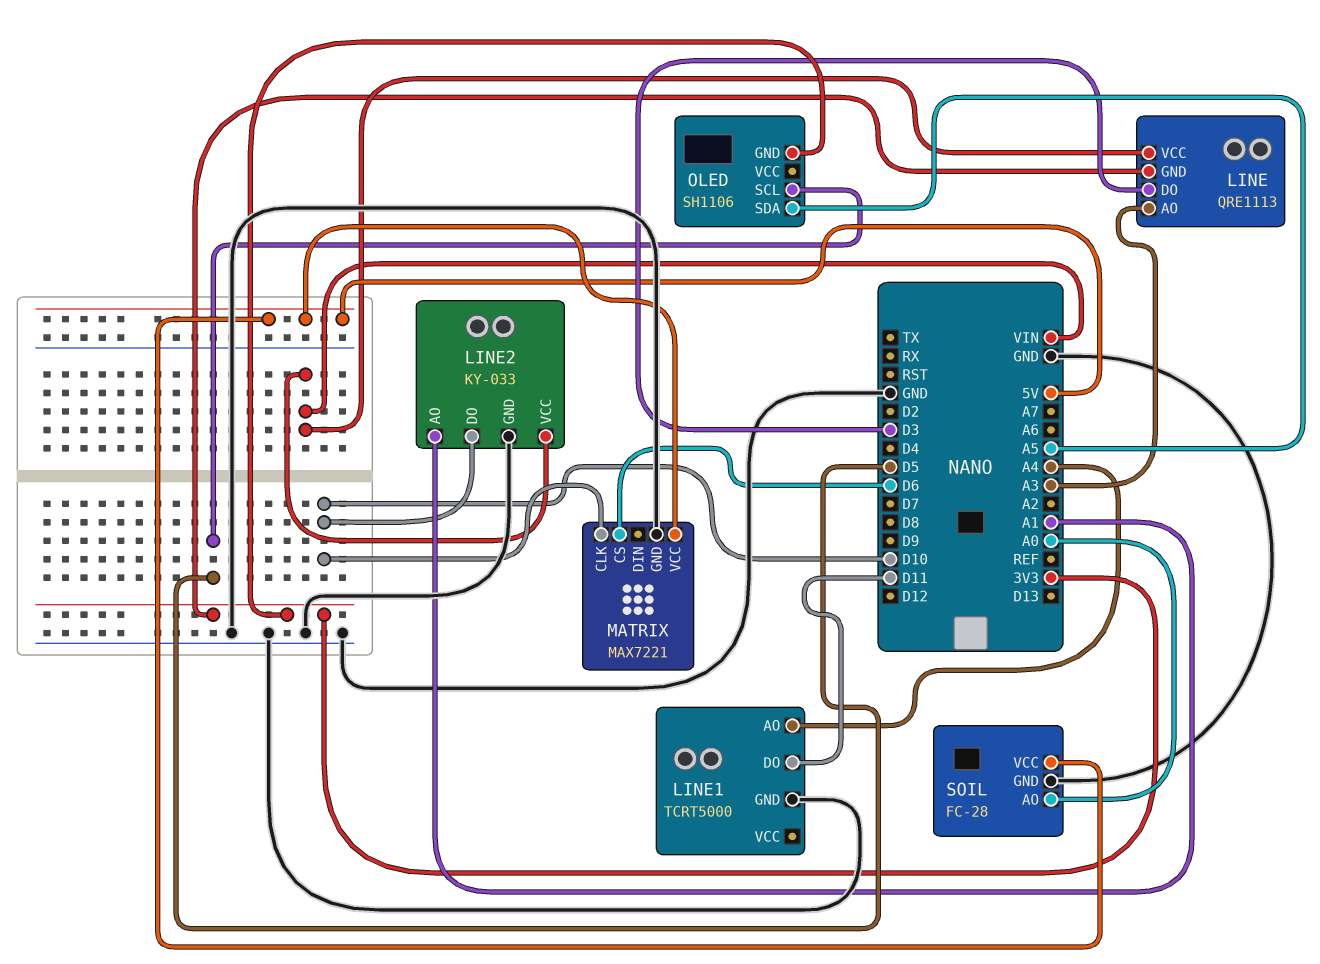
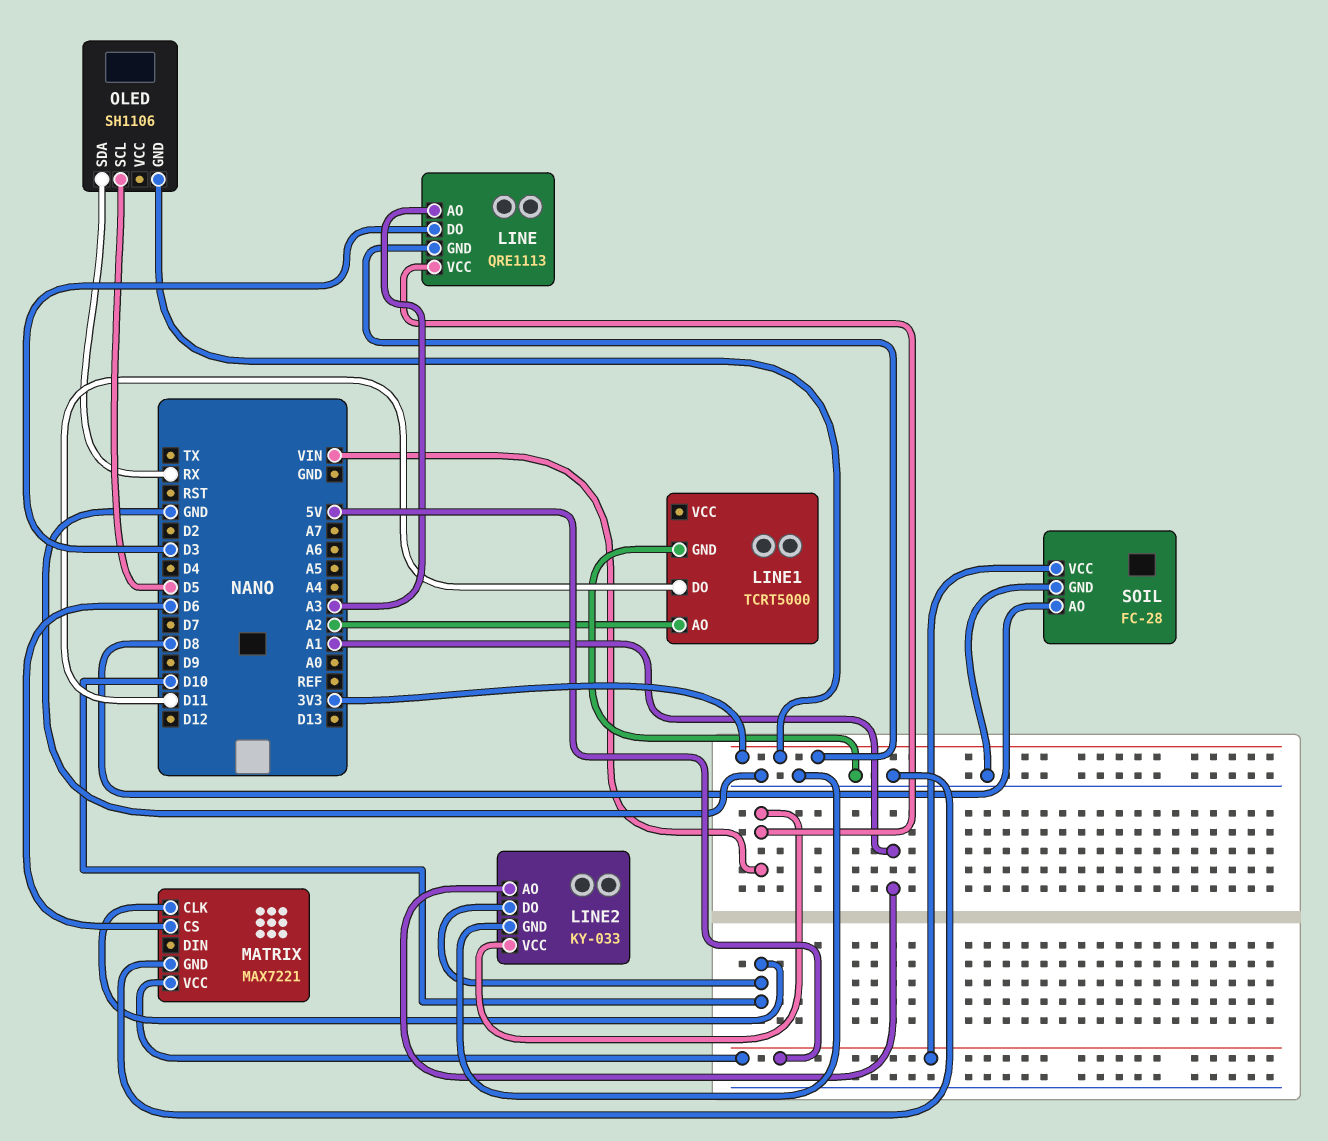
LINE1 pin AO: A4 -> A2
OLED pin SDA: A5 -> RX
SOIL pin AO: A0 -> D8

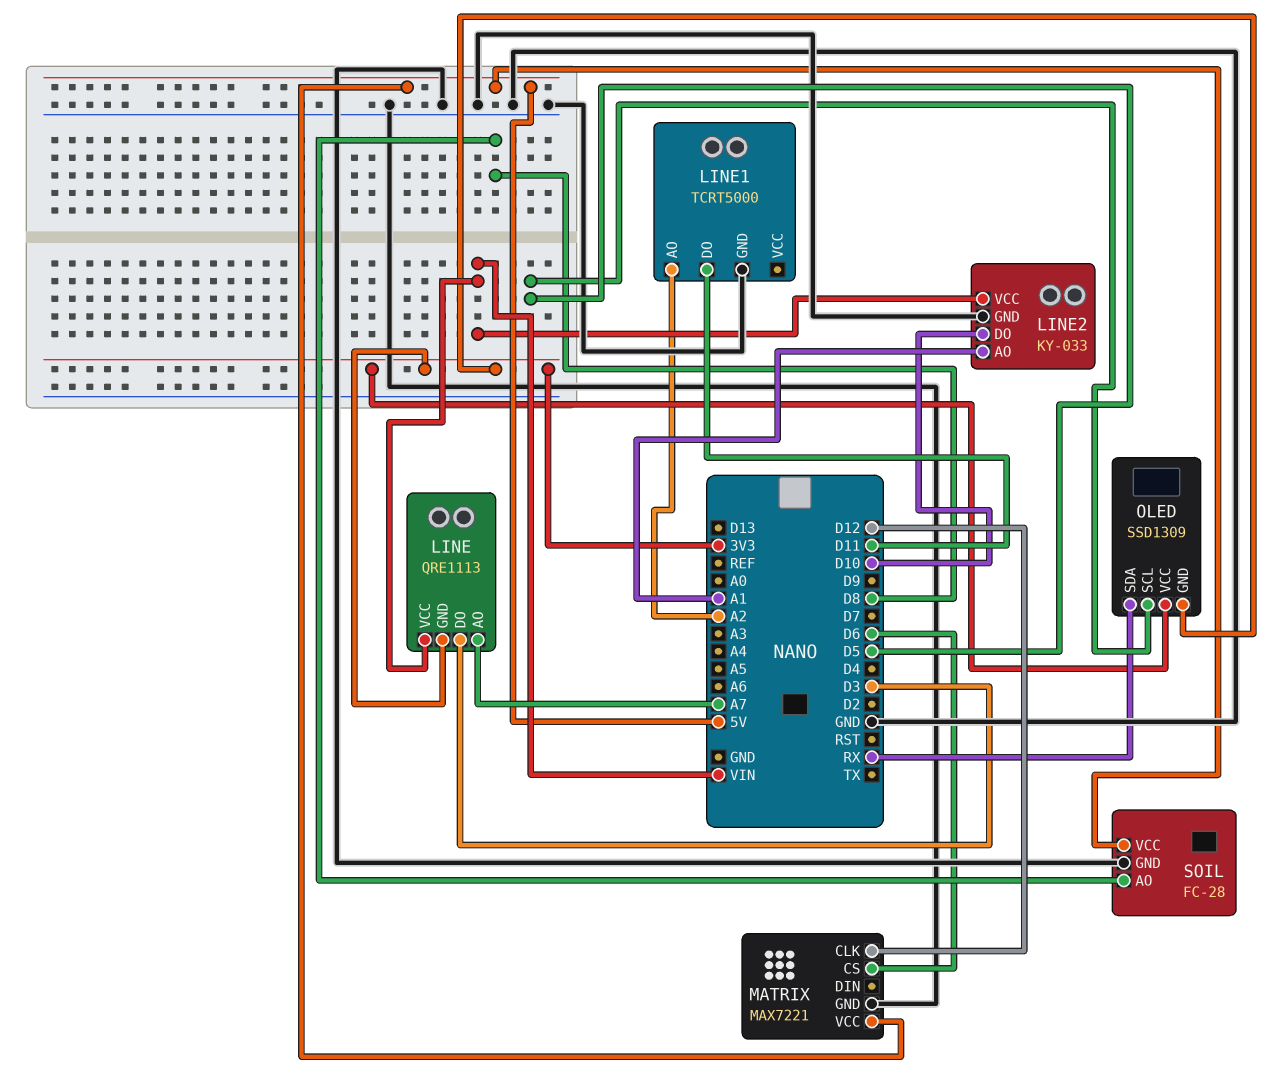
LINE pin AO: A3 -> A7
MATRIX pin CLK: D10 -> D12
OLED: SH1106 -> SSD1309
OLED pin VCC: none -> 3V3

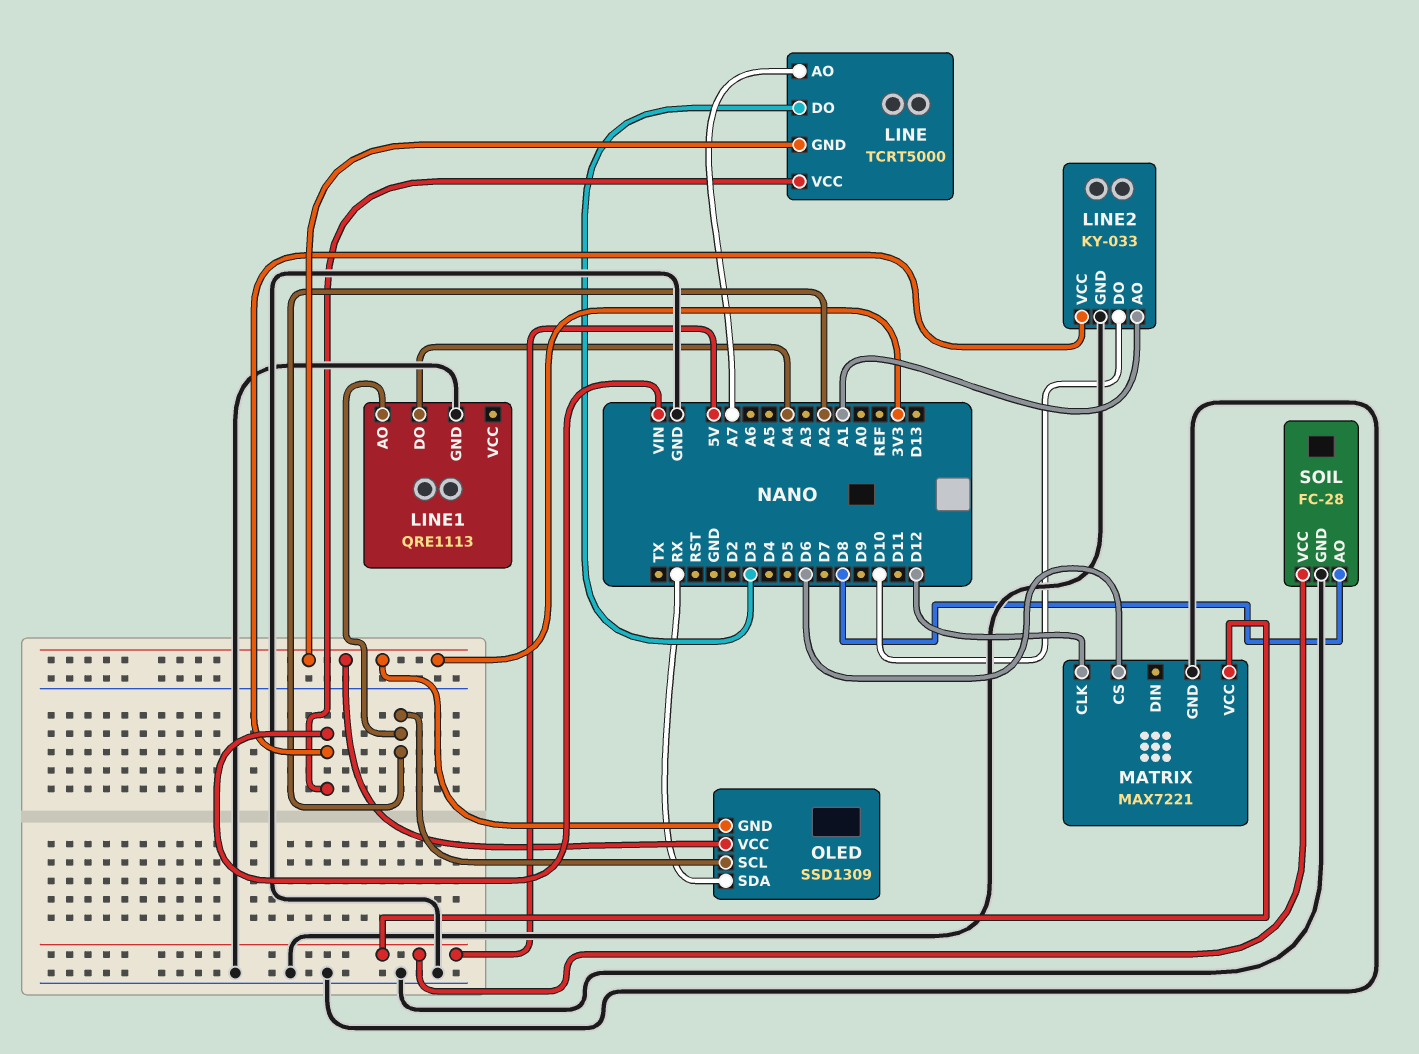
LINE: QRE1113 -> TCRT5000
LINE1: TCRT5000 -> QRE1113
LINE1 pin DO: D11 -> A4
OLED pin SCL: D5 -> A2

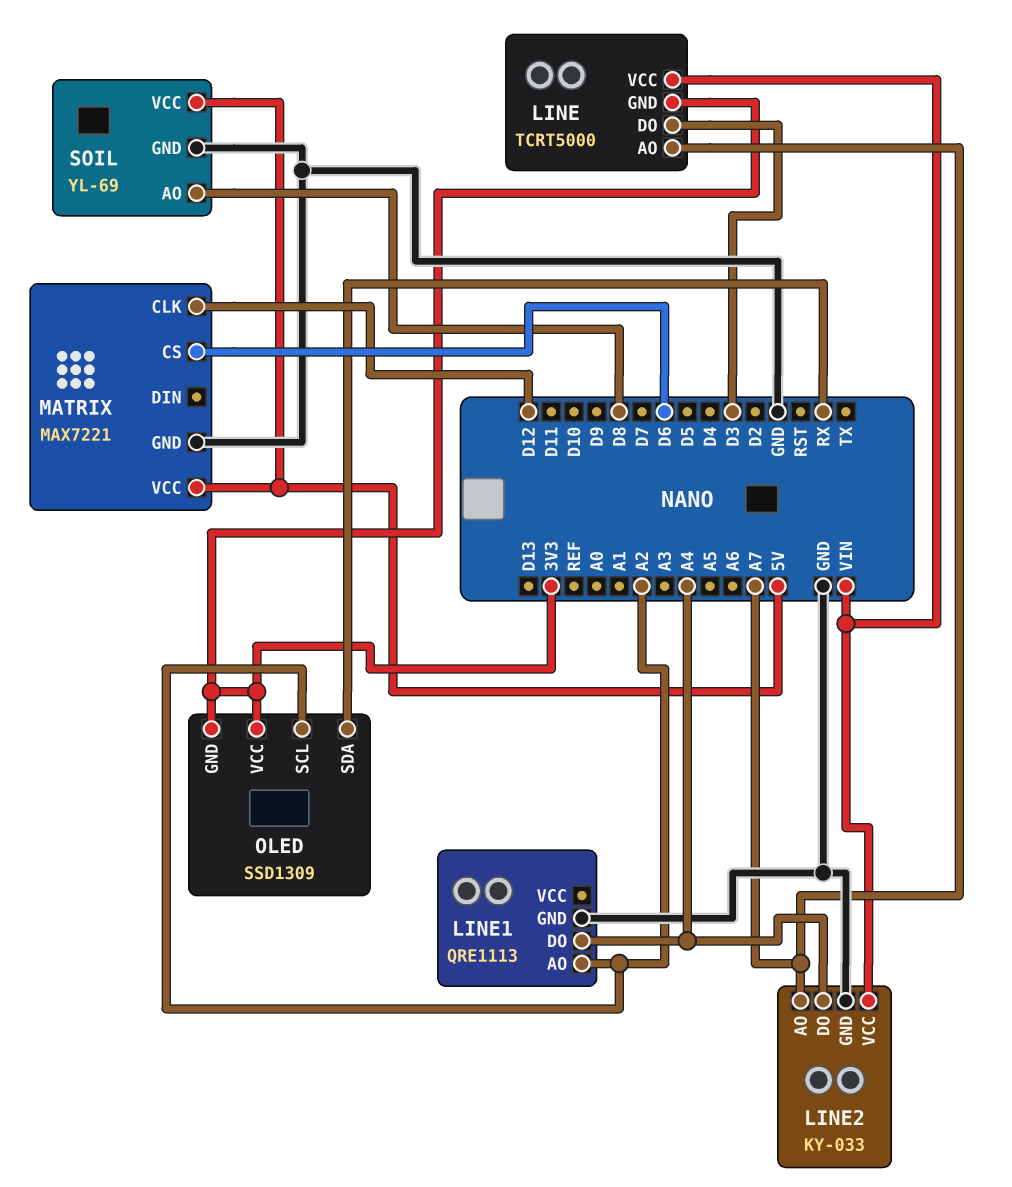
LINE2 pin AO: A1 -> A7
LINE2 pin DO: D10 -> A4
SOIL: FC-28 -> YL-69

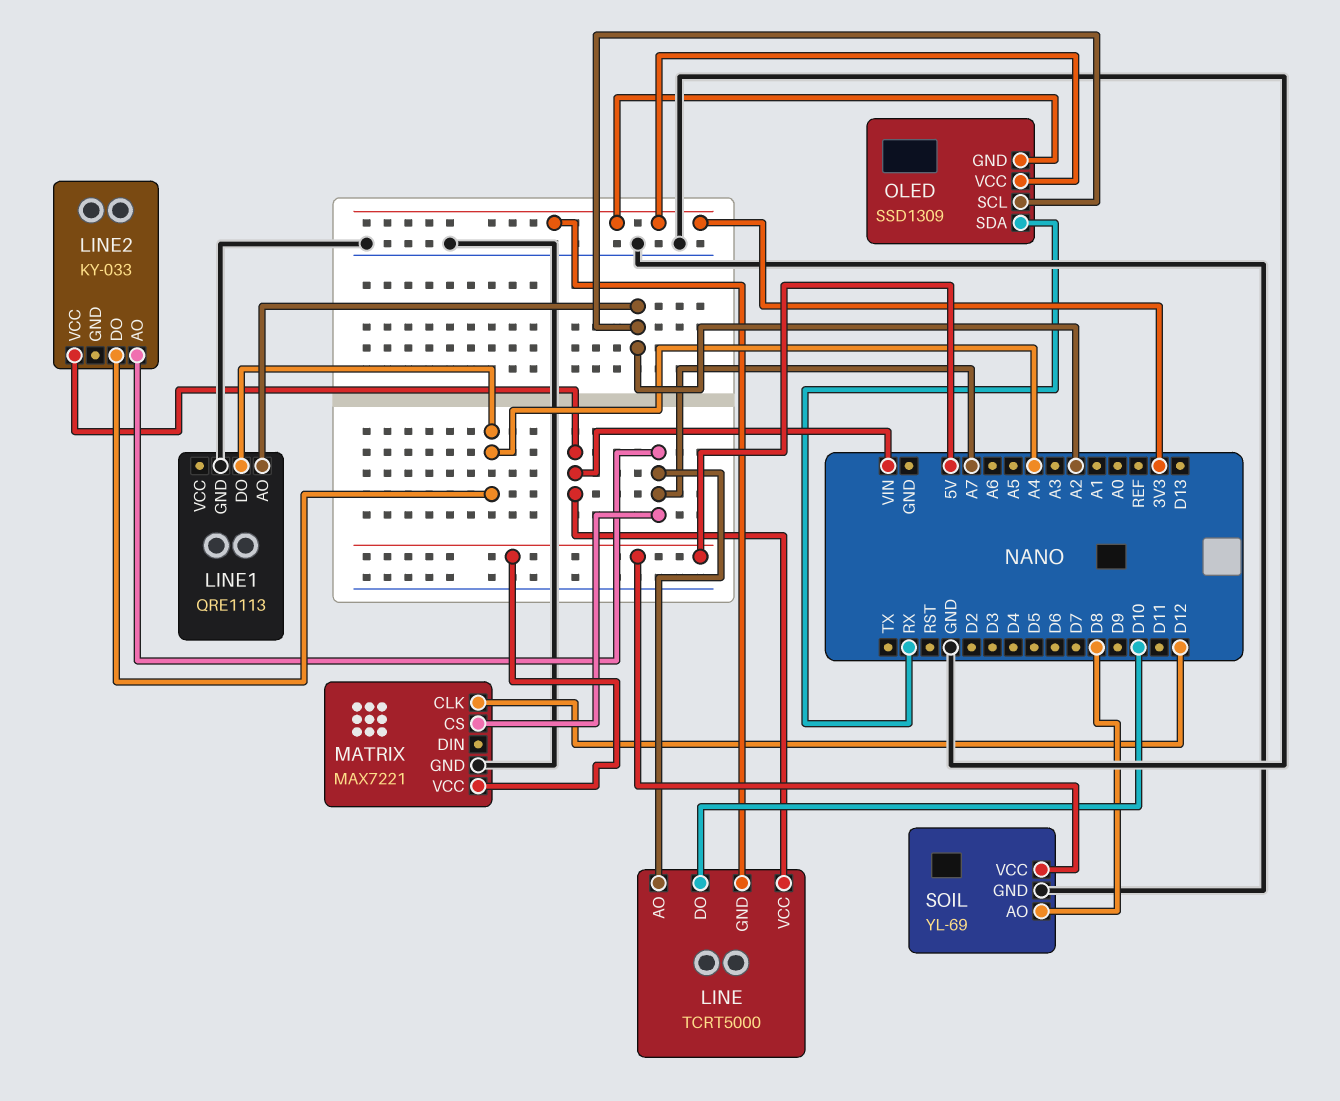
LINE pin DO: D3 -> D10
LINE2 pin GND: GND -> none
MATRIX pin CS: D6 -> A7

